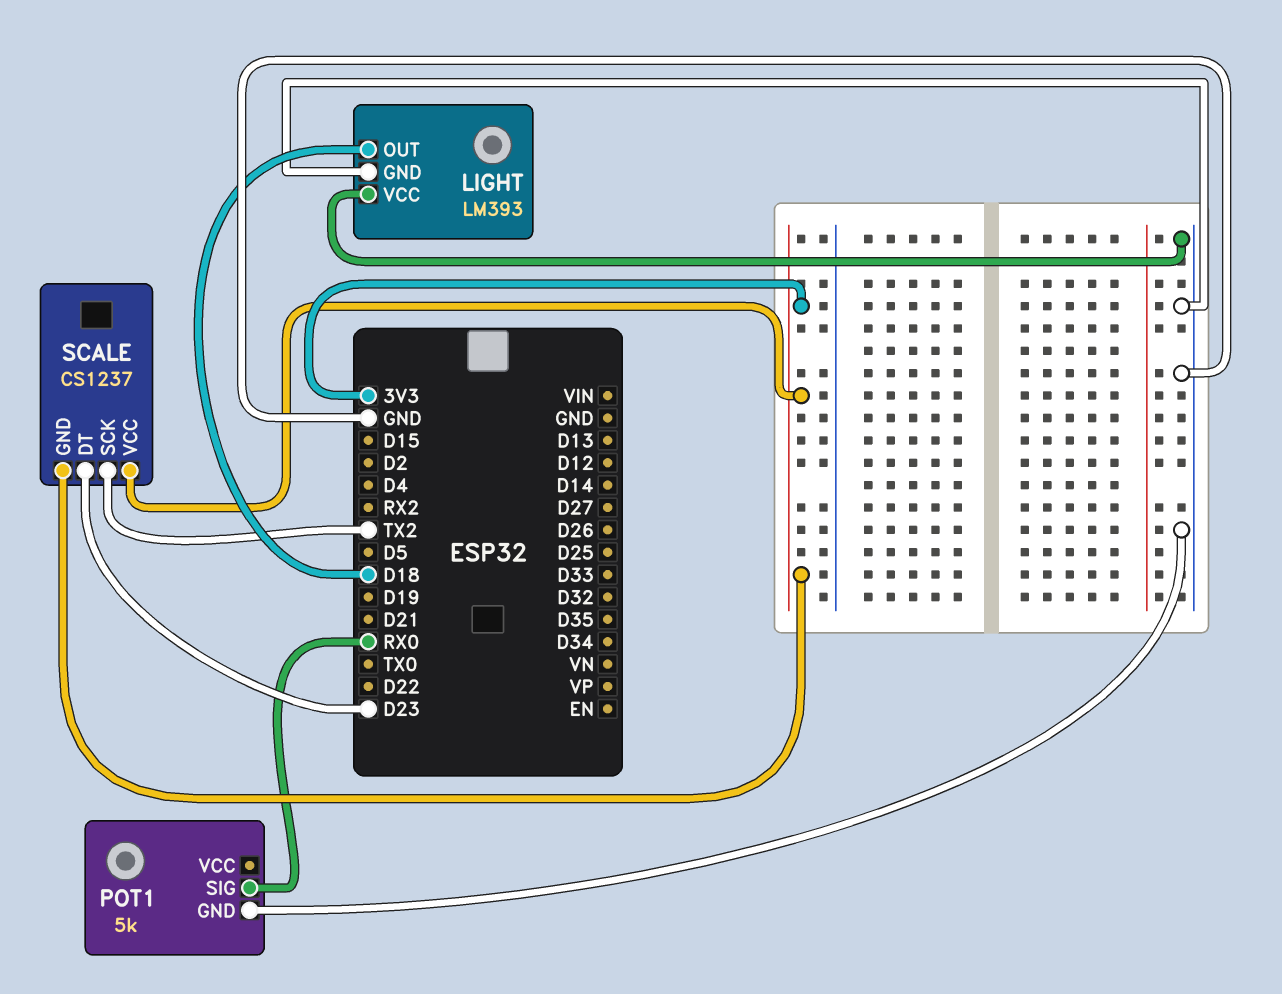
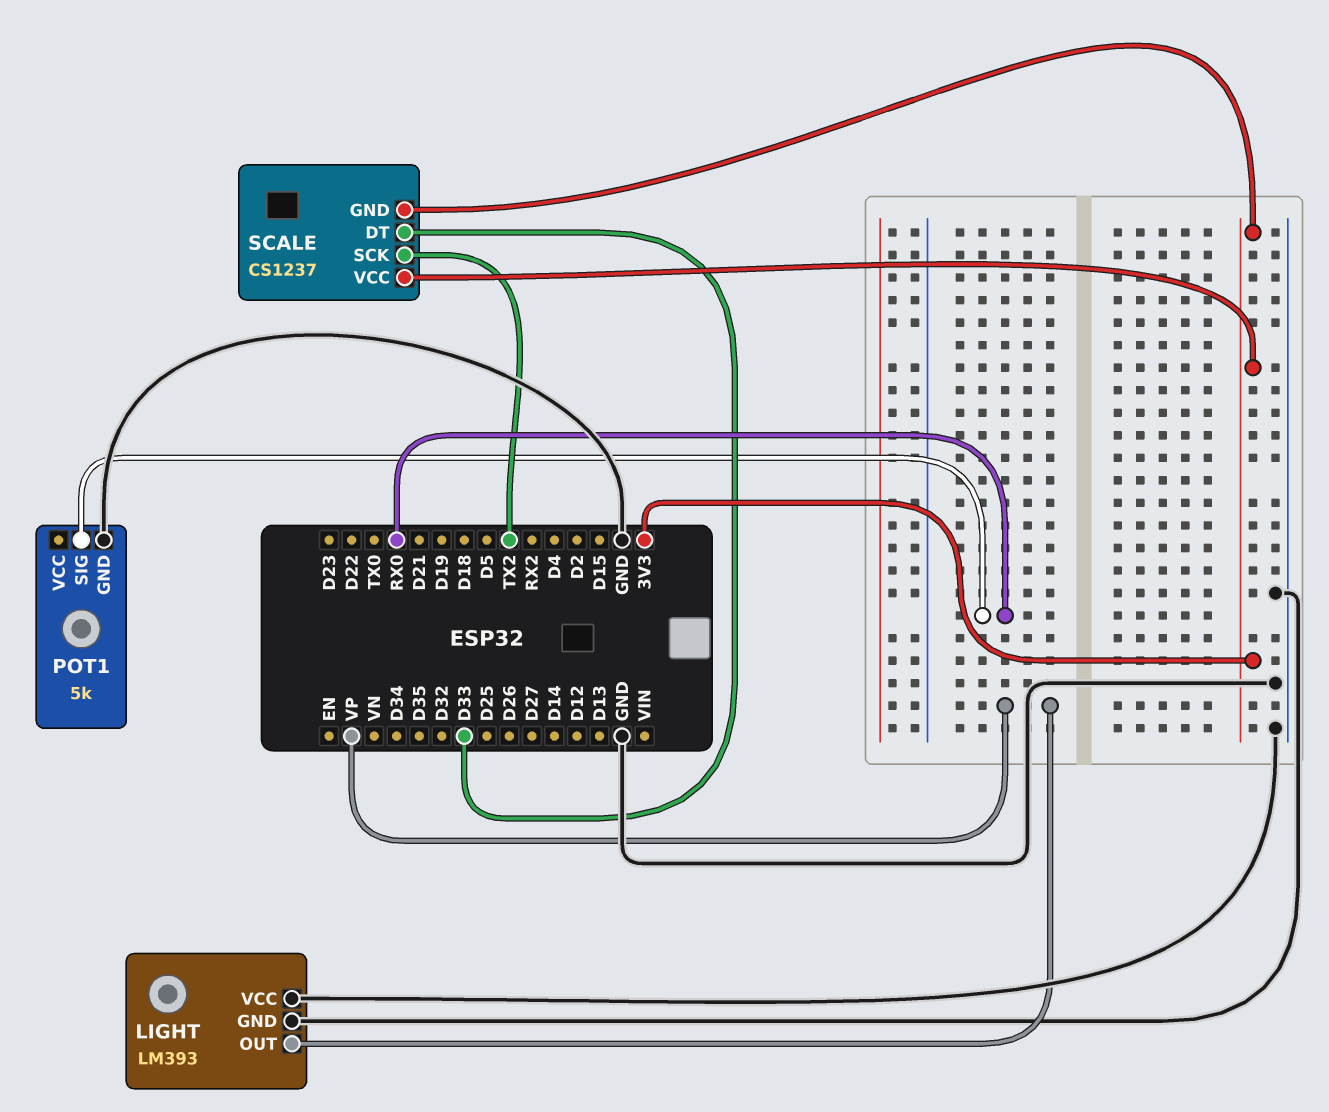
LIGHT pin OUT: D18 -> VP
SCALE pin DT: D23 -> D33

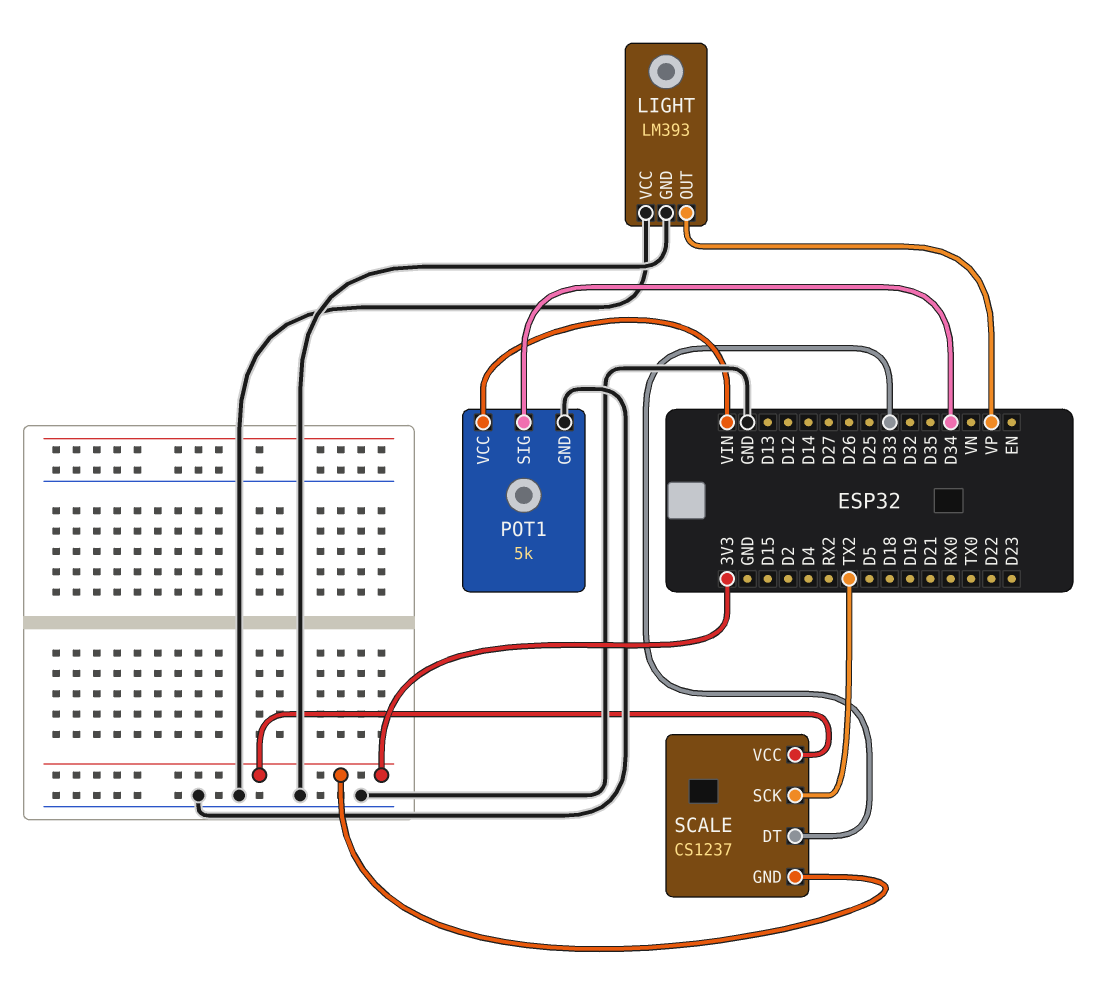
POT1 pin SIG: RX0 -> D34
POT1 pin VCC: none -> VIN

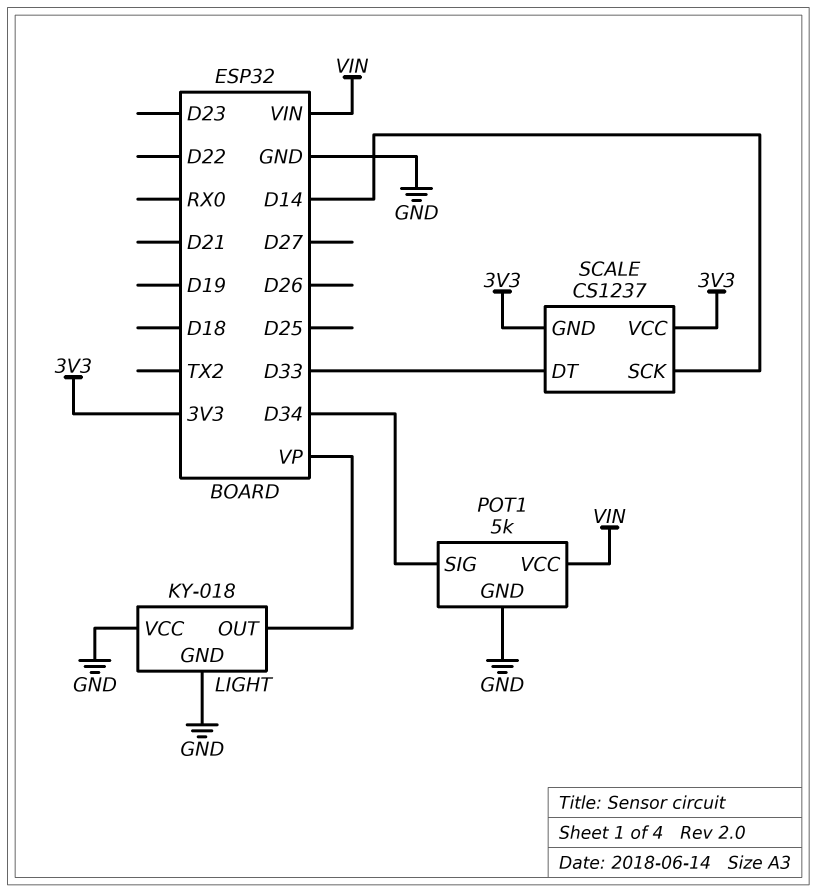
LIGHT: LM393 -> KY-018
SCALE pin SCK: TX2 -> D14

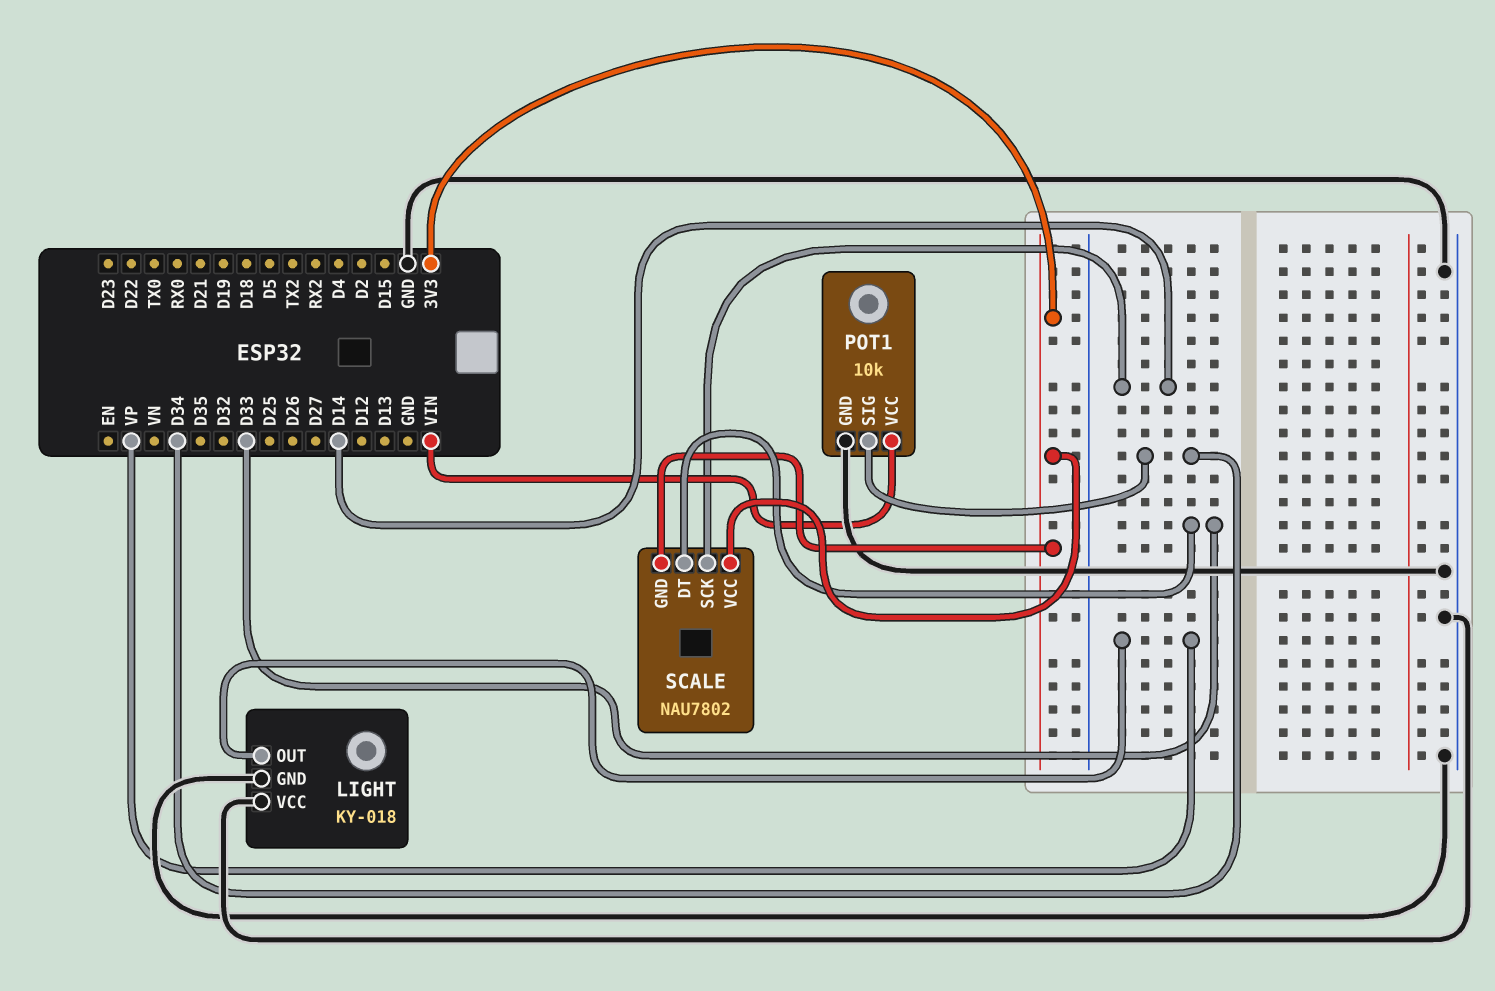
POT1: 5k -> 10k
SCALE: CS1237 -> NAU7802

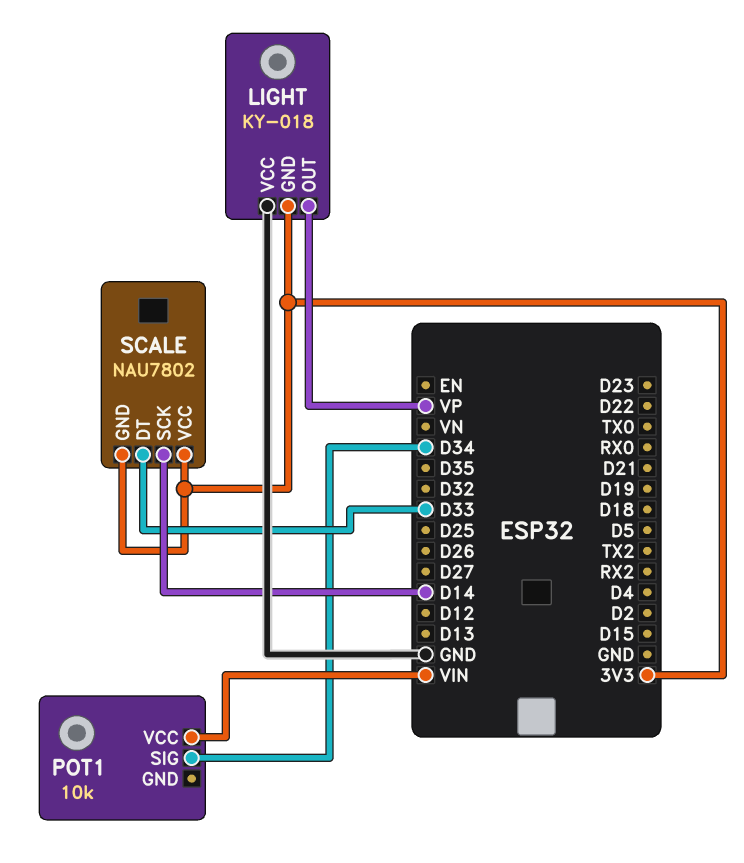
LIGHT pin GND: GND -> 3V3
POT1 pin GND: GND -> none

